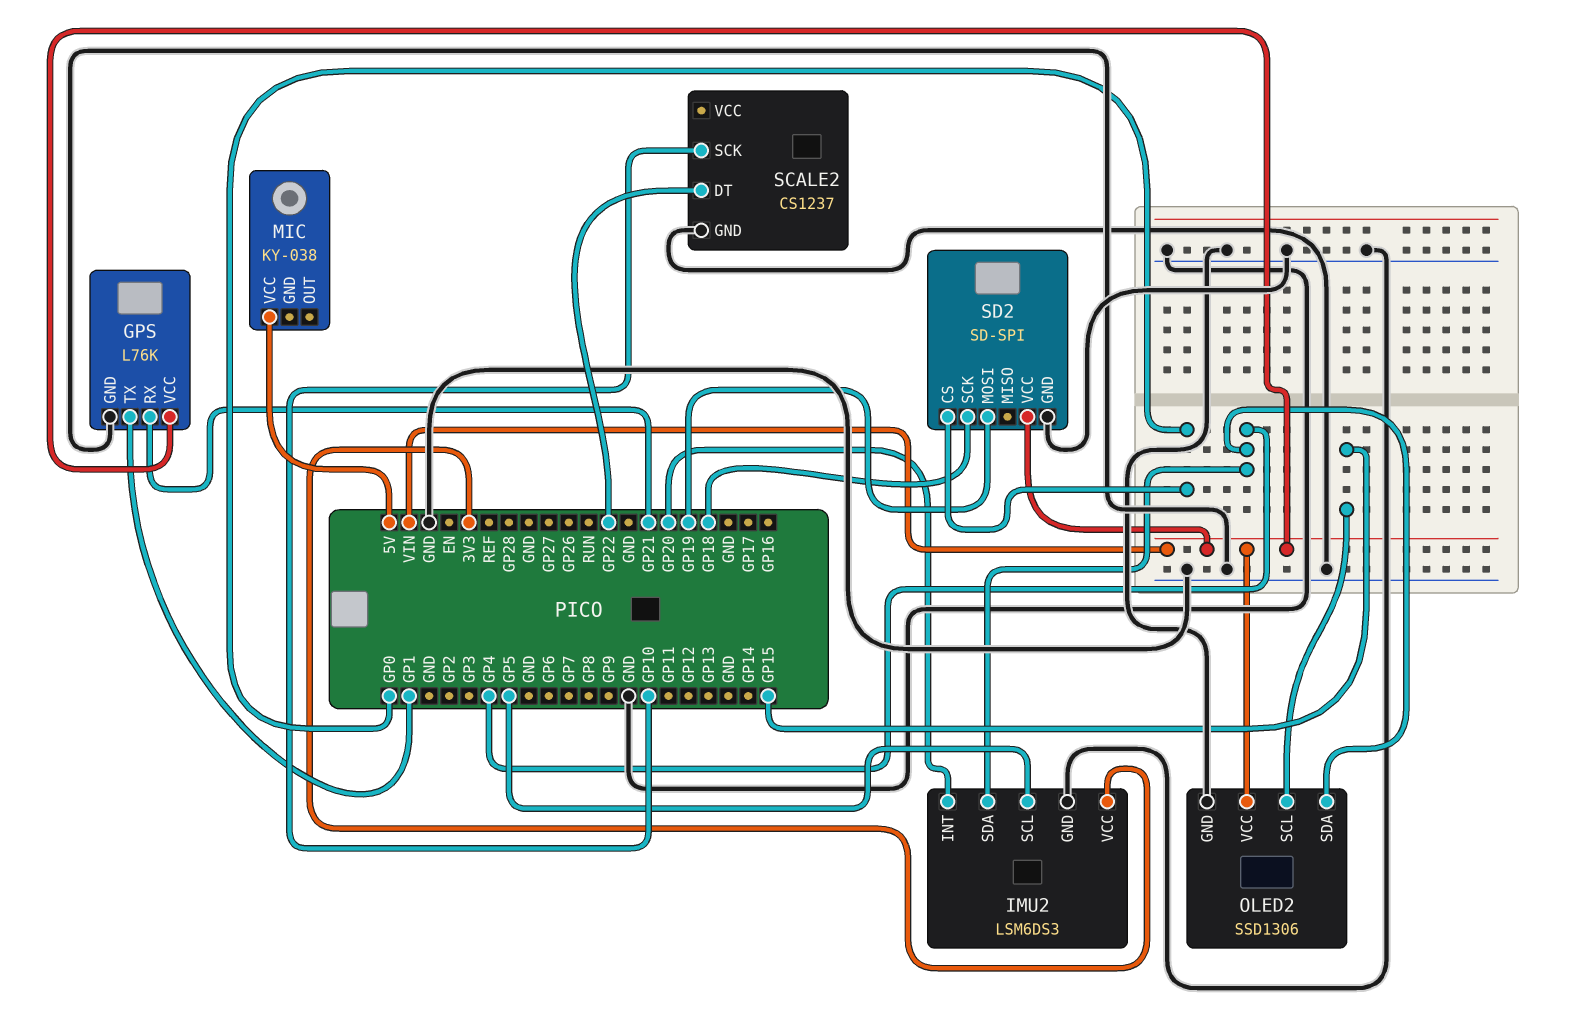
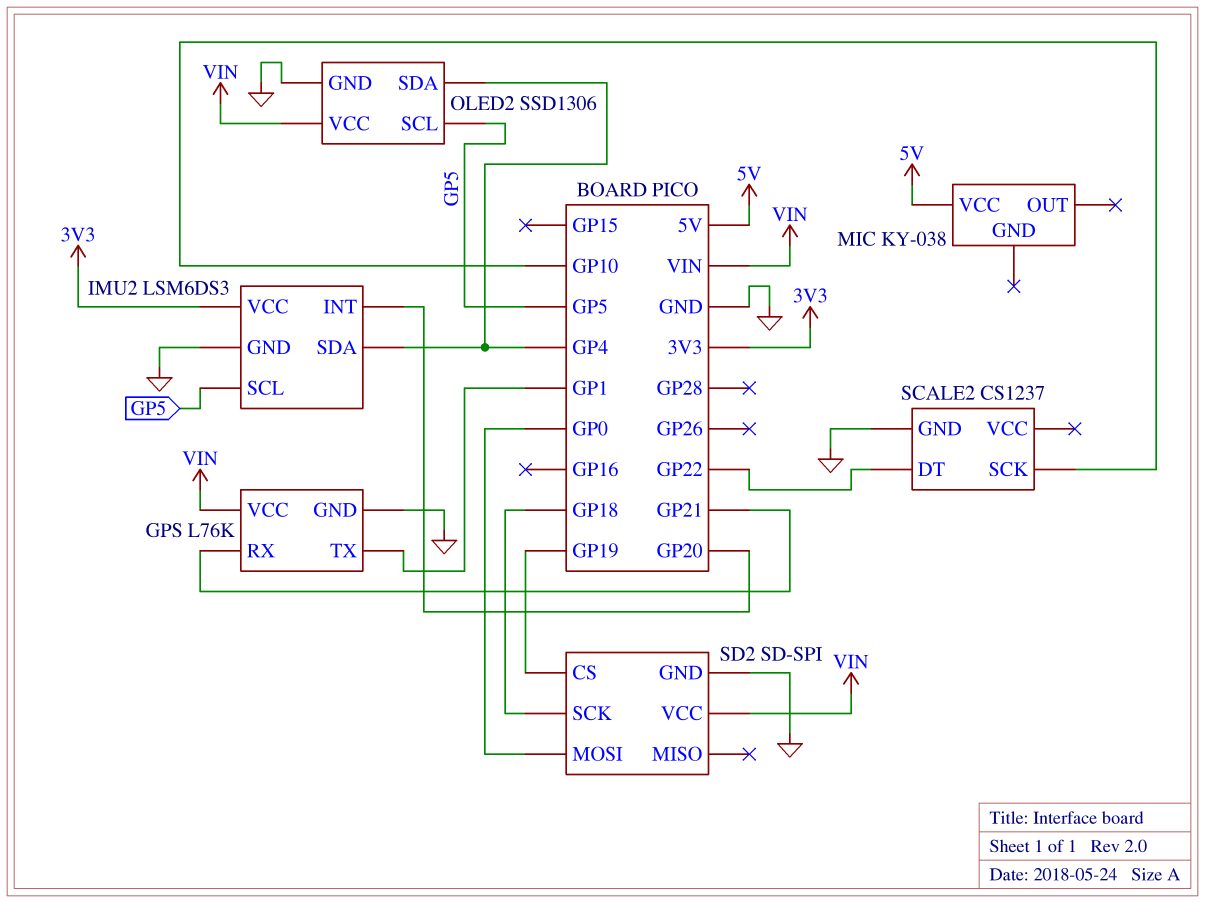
OLED2 pin SCL: GP15 -> GP5
SD2 pin CS: GP0 -> GP19
SD2 pin MOSI: GP19 -> GP0

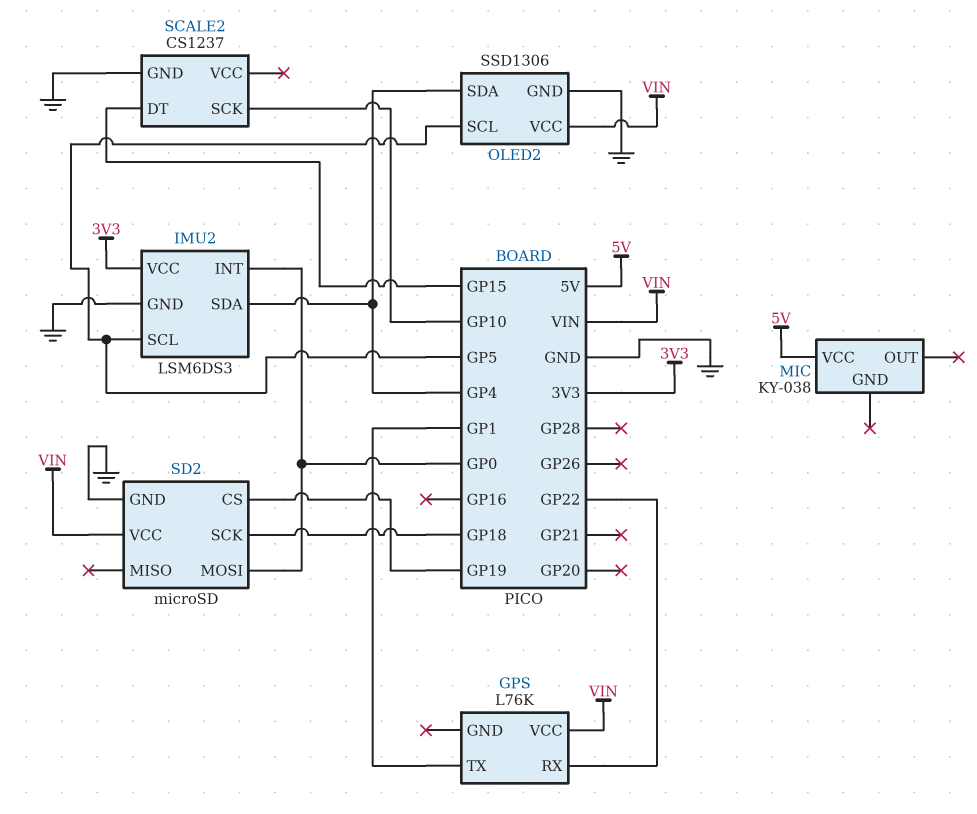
GPS pin GND: GND -> none
GPS pin RX: GP21 -> GP22
IMU2 pin INT: GP20 -> GP0
SCALE2 pin DT: GP22 -> GP15
SD2: SD-SPI -> microSD

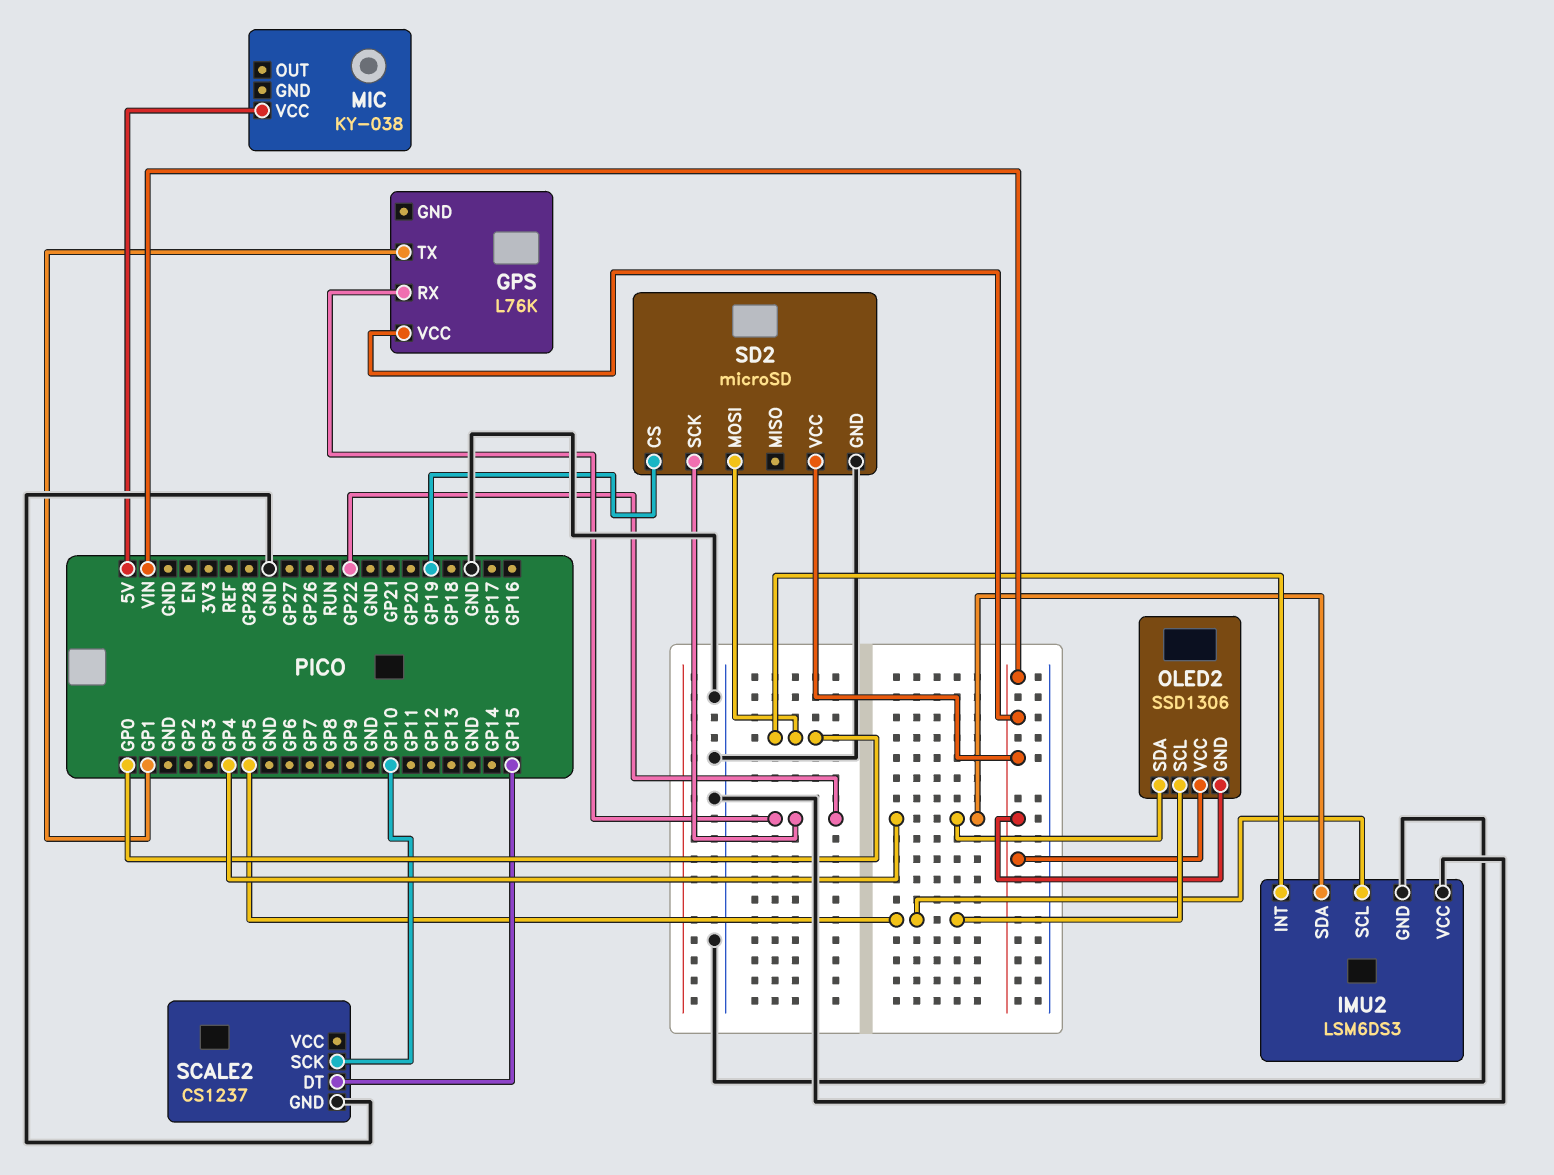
IMU2 pin VCC: 3V3 -> GND
OLED2 pin GND: GND -> VIN
SD2 pin SCK: GP18 -> GP22

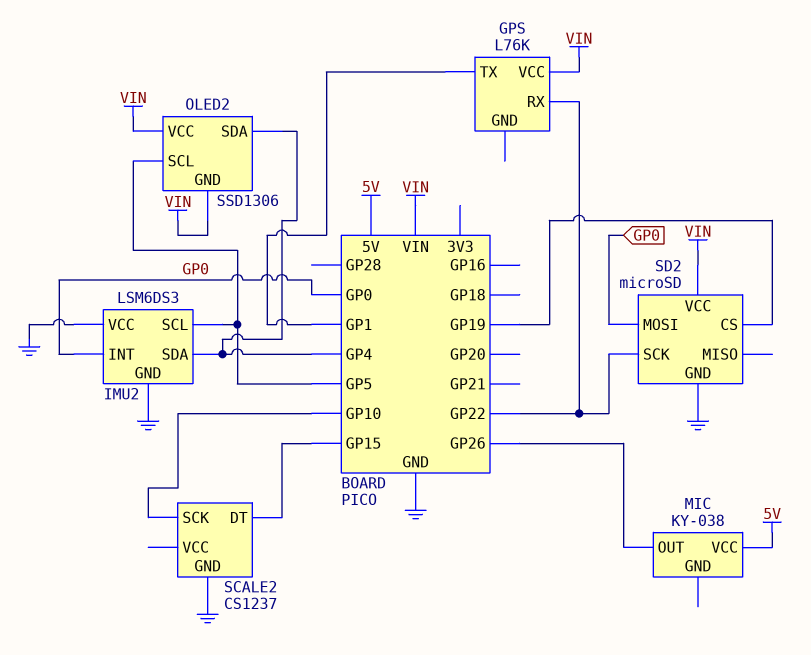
MIC pin OUT: none -> GP26

